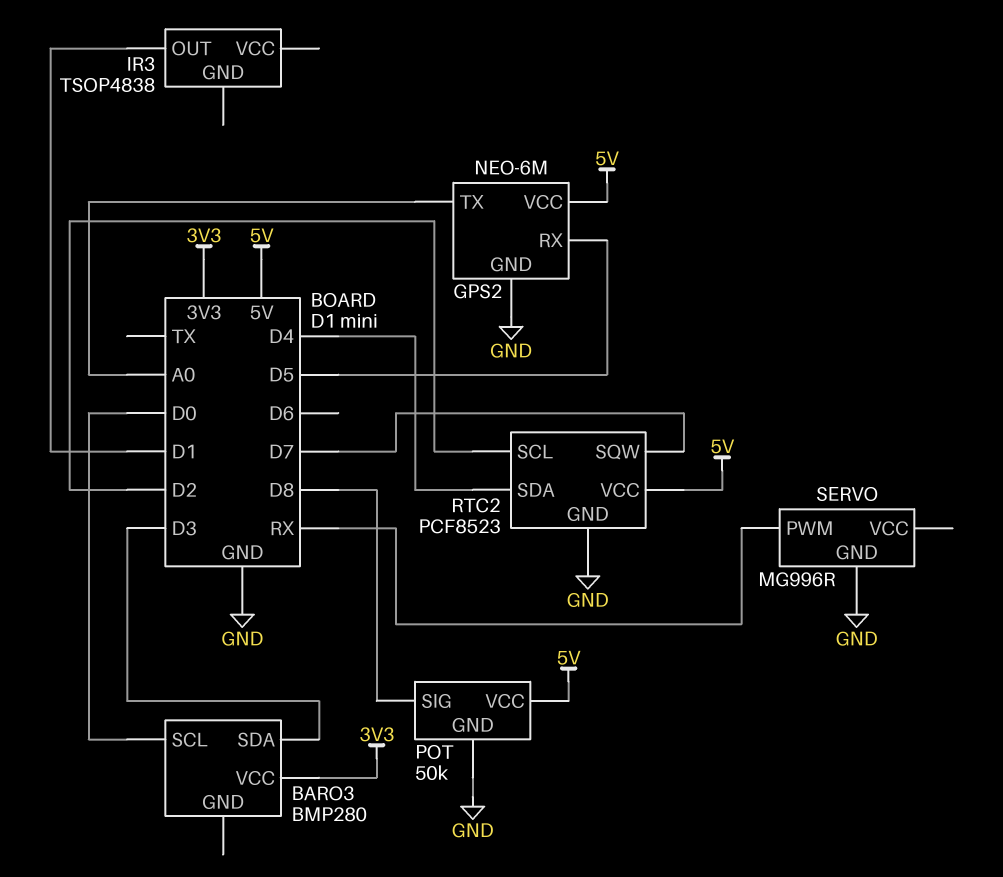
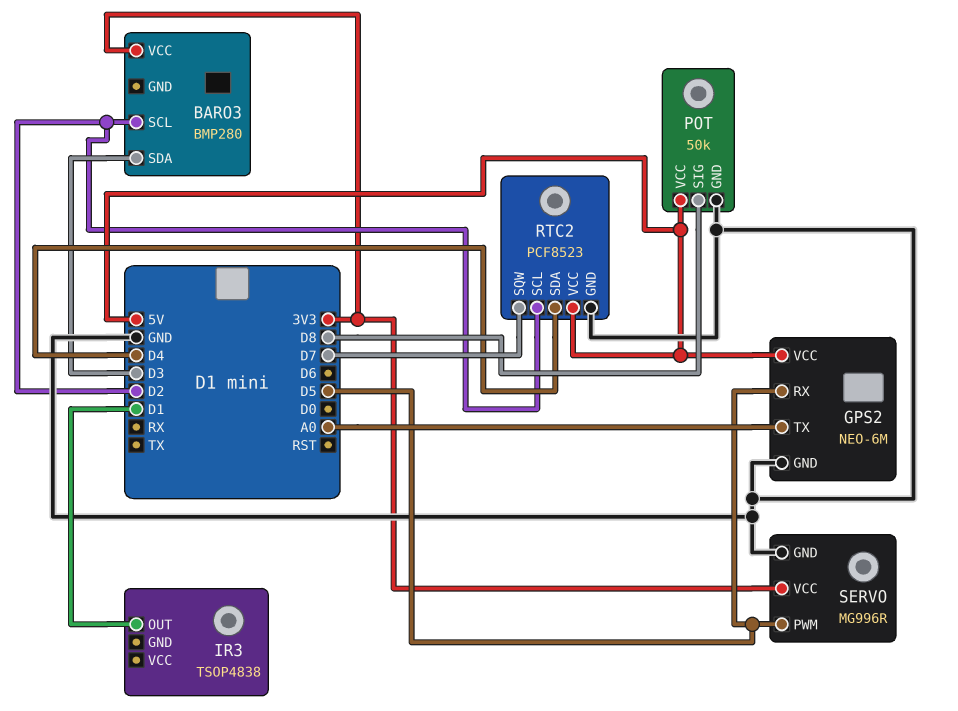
BARO3 pin SCL: D0 -> D2
SERVO pin PWM: RX -> D5
SERVO pin VCC: none -> 3V3

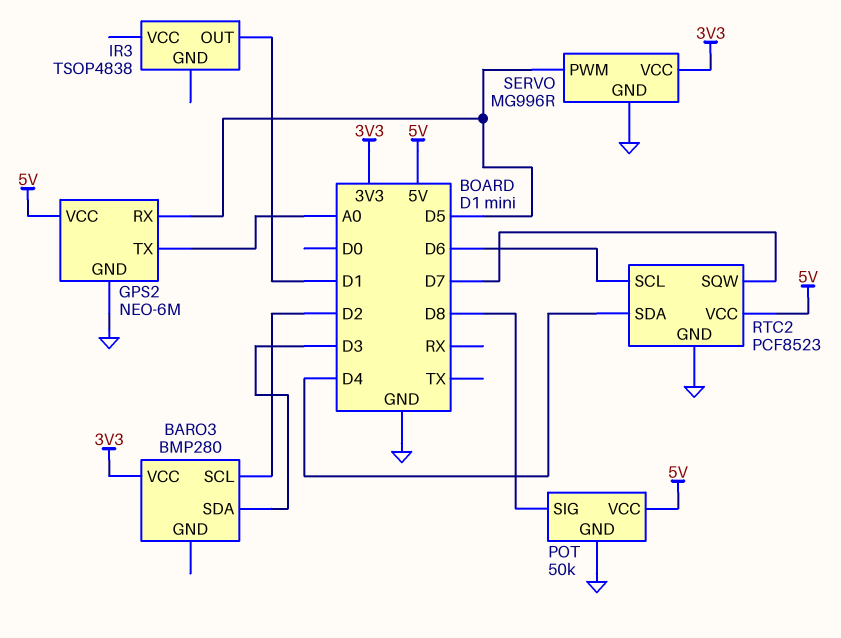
RTC2 pin SCL: D2 -> D6

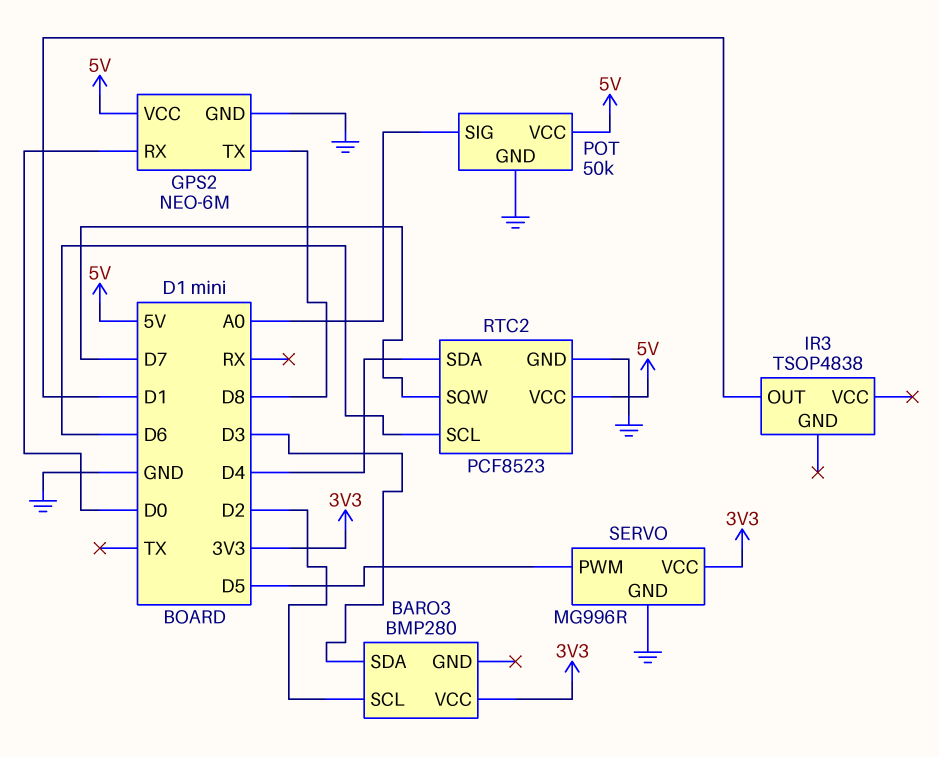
GPS2 pin RX: D5 -> D0
GPS2 pin TX: A0 -> D8
POT pin SIG: D8 -> A0

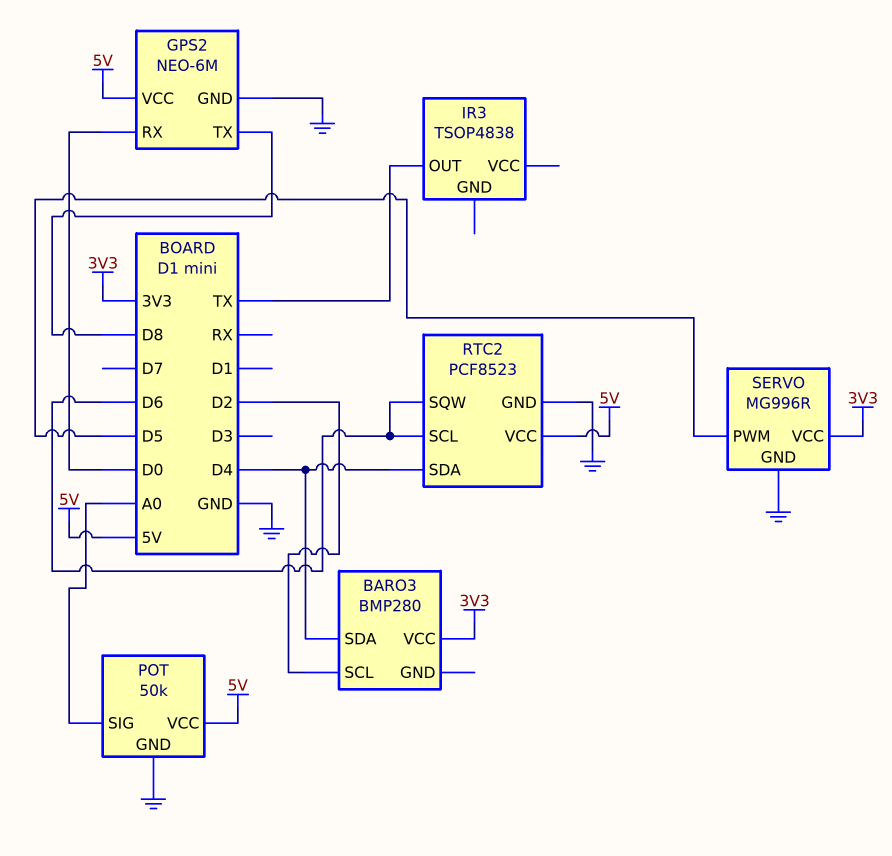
BARO3 pin SDA: D3 -> D4
IR3 pin OUT: D1 -> TX
RTC2 pin SQW: D7 -> D6

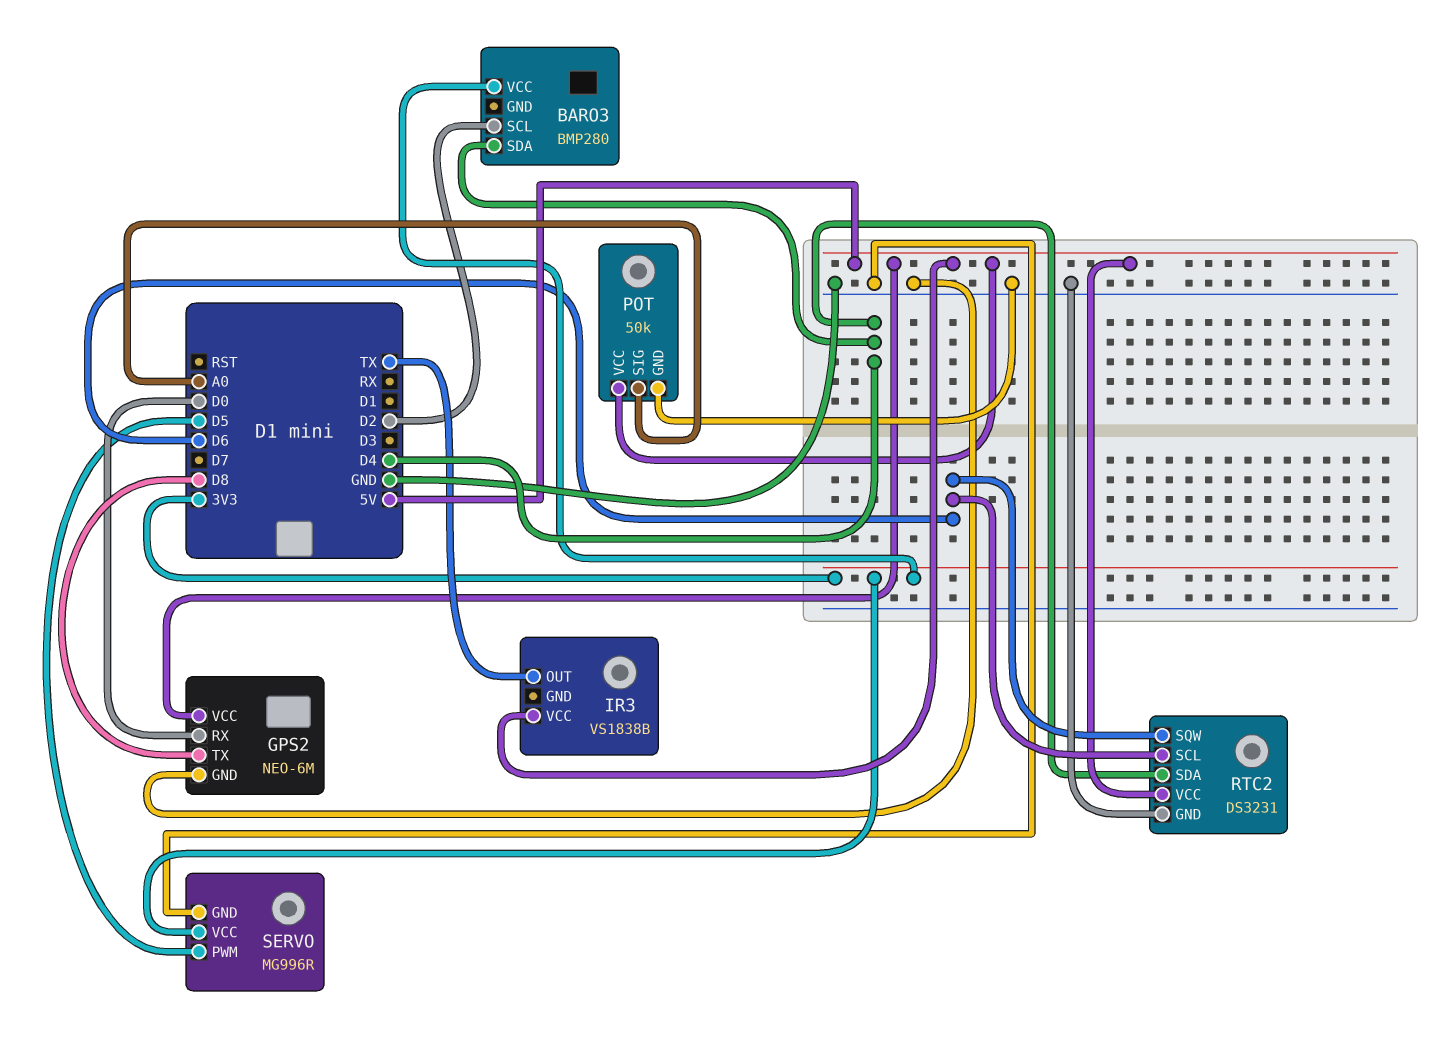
IR3: TSOP4838 -> VS1838B
IR3 pin VCC: none -> 5V
RTC2: PCF8523 -> DS3231

